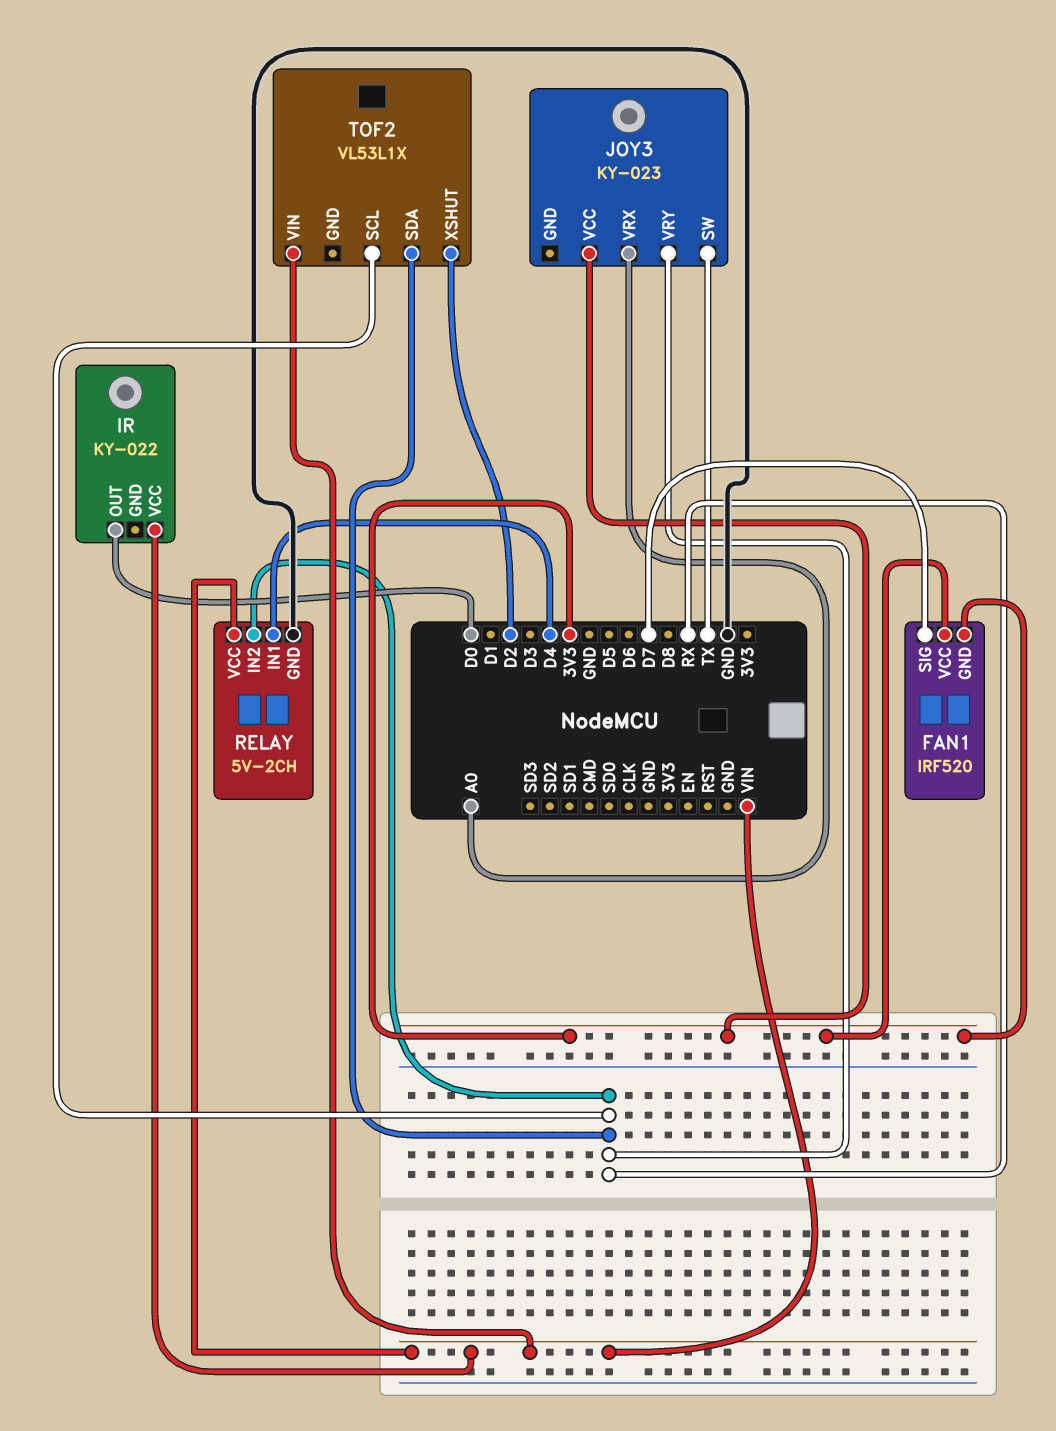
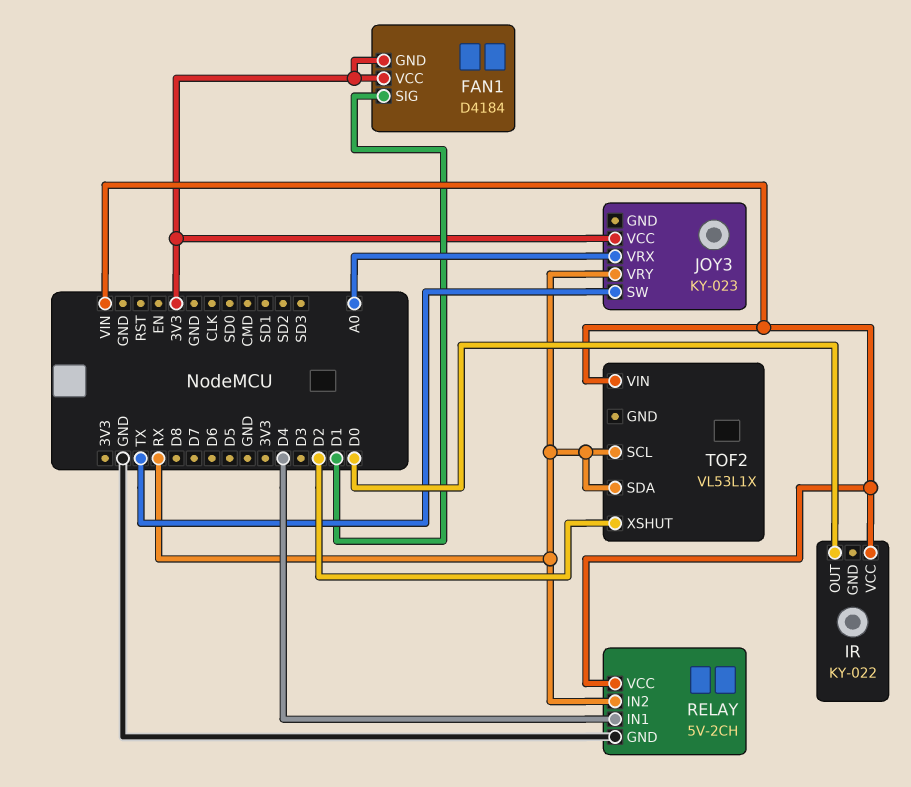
FAN1: IRF520 -> D4184
FAN1 pin SIG: D7 -> D1

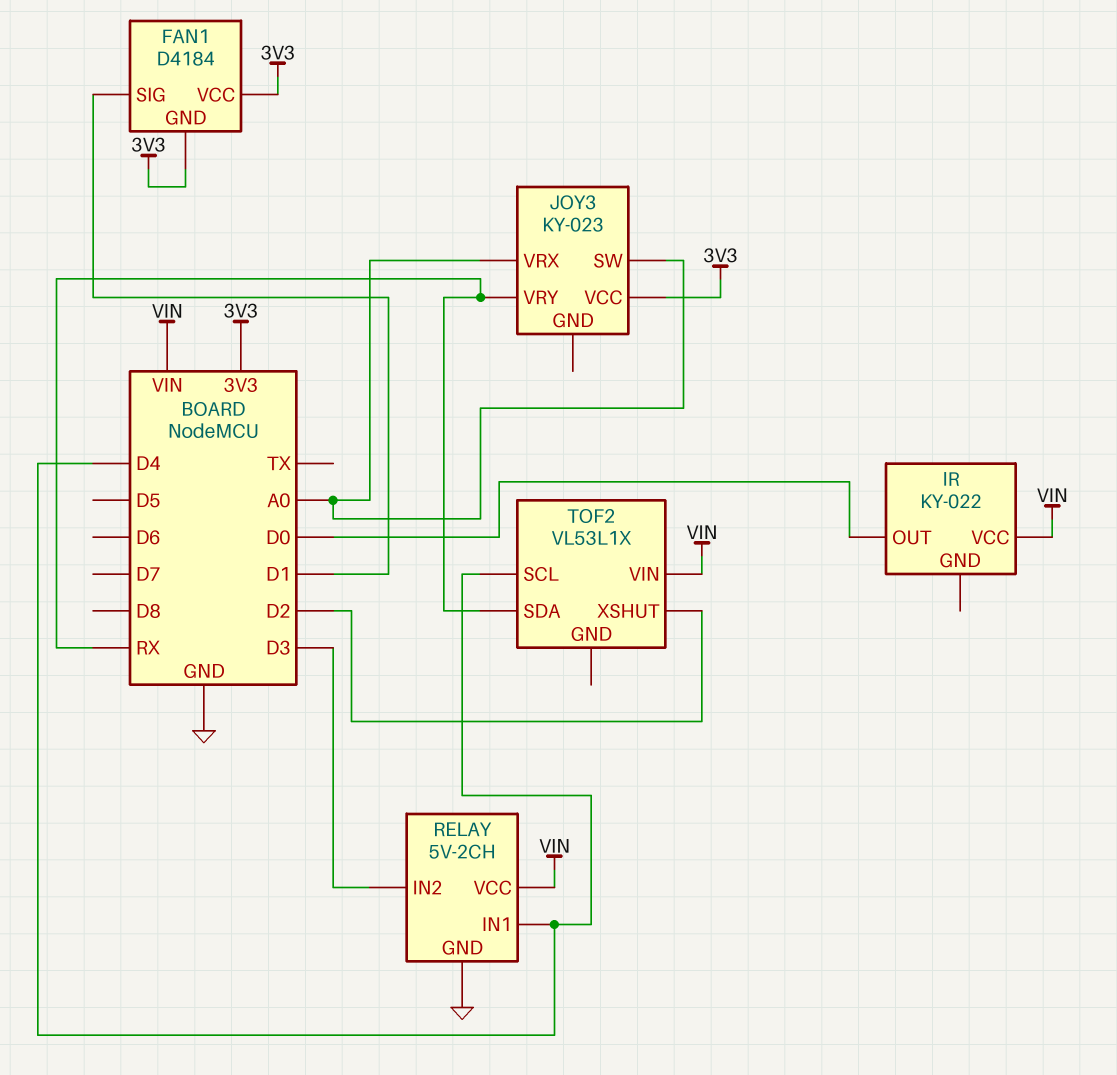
JOY3 pin SW: TX -> A0
RELAY pin IN2: RX -> D3
TOF2 pin SCL: RX -> D4

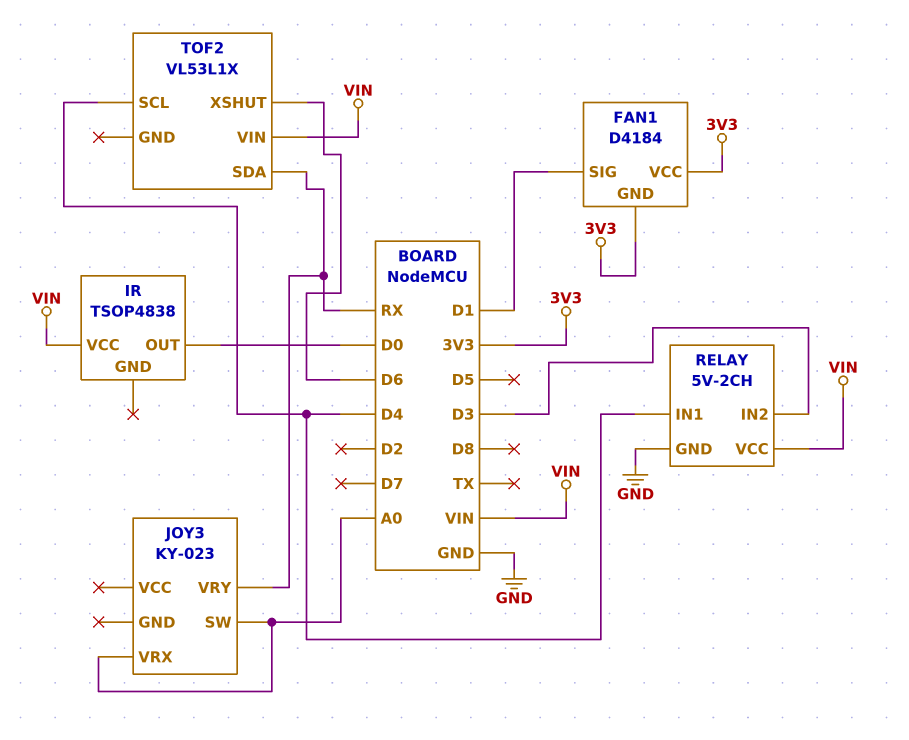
IR: KY-022 -> TSOP4838
JOY3 pin VCC: 3V3 -> none
TOF2 pin XSHUT: D2 -> D6

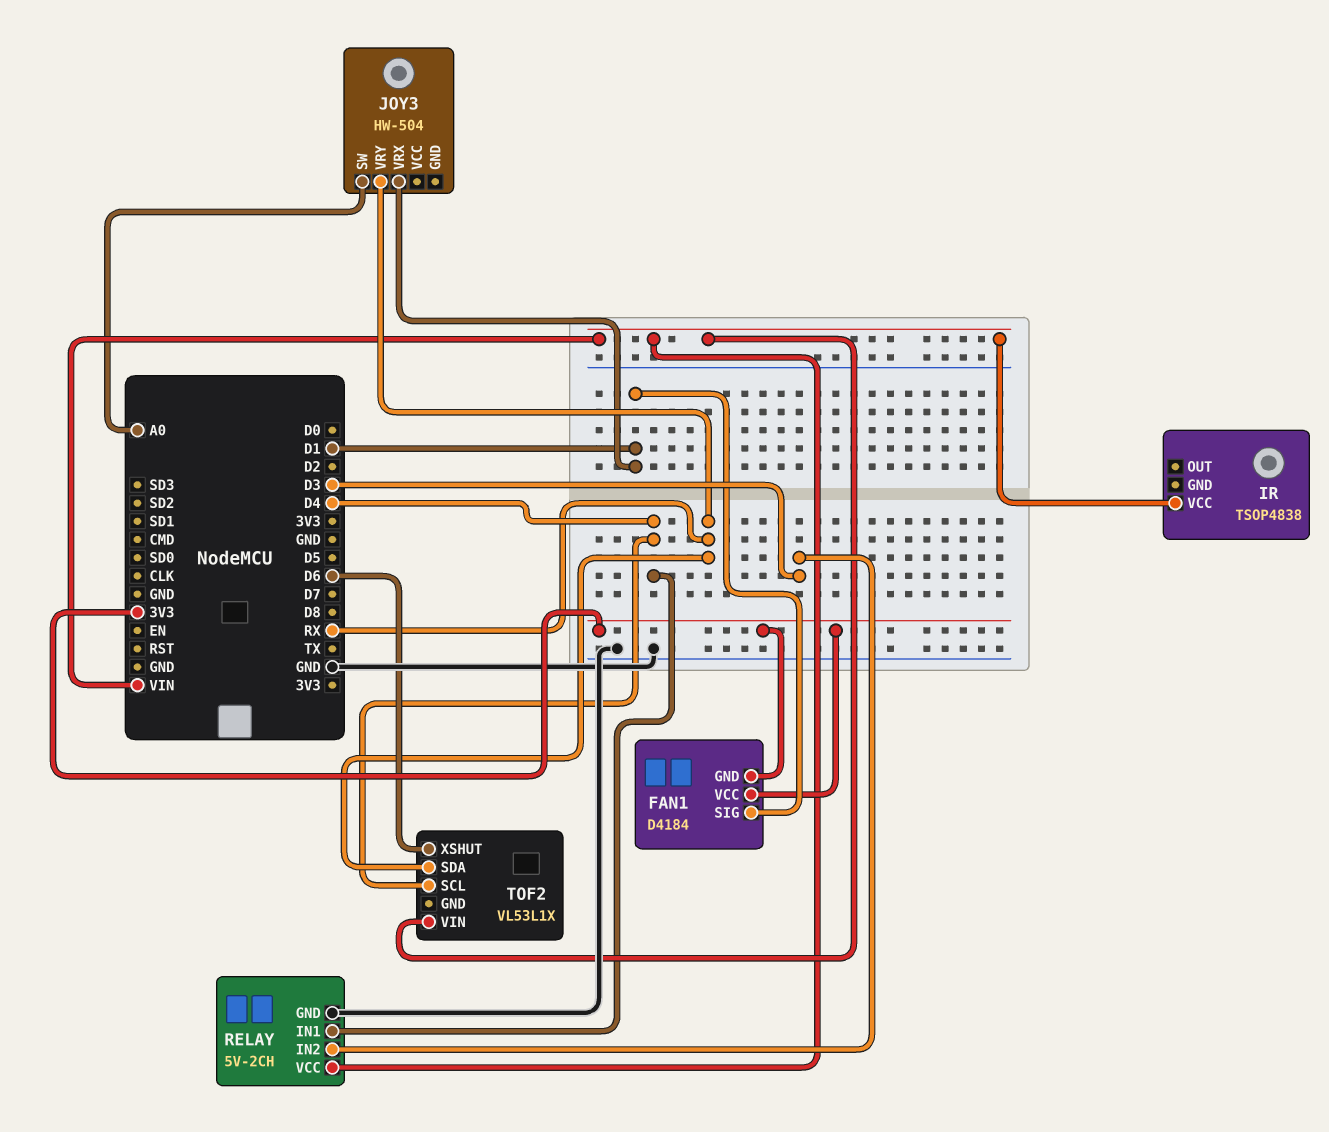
IR pin OUT: D0 -> none
JOY3: KY-023 -> HW-504
JOY3 pin VRX: A0 -> D1

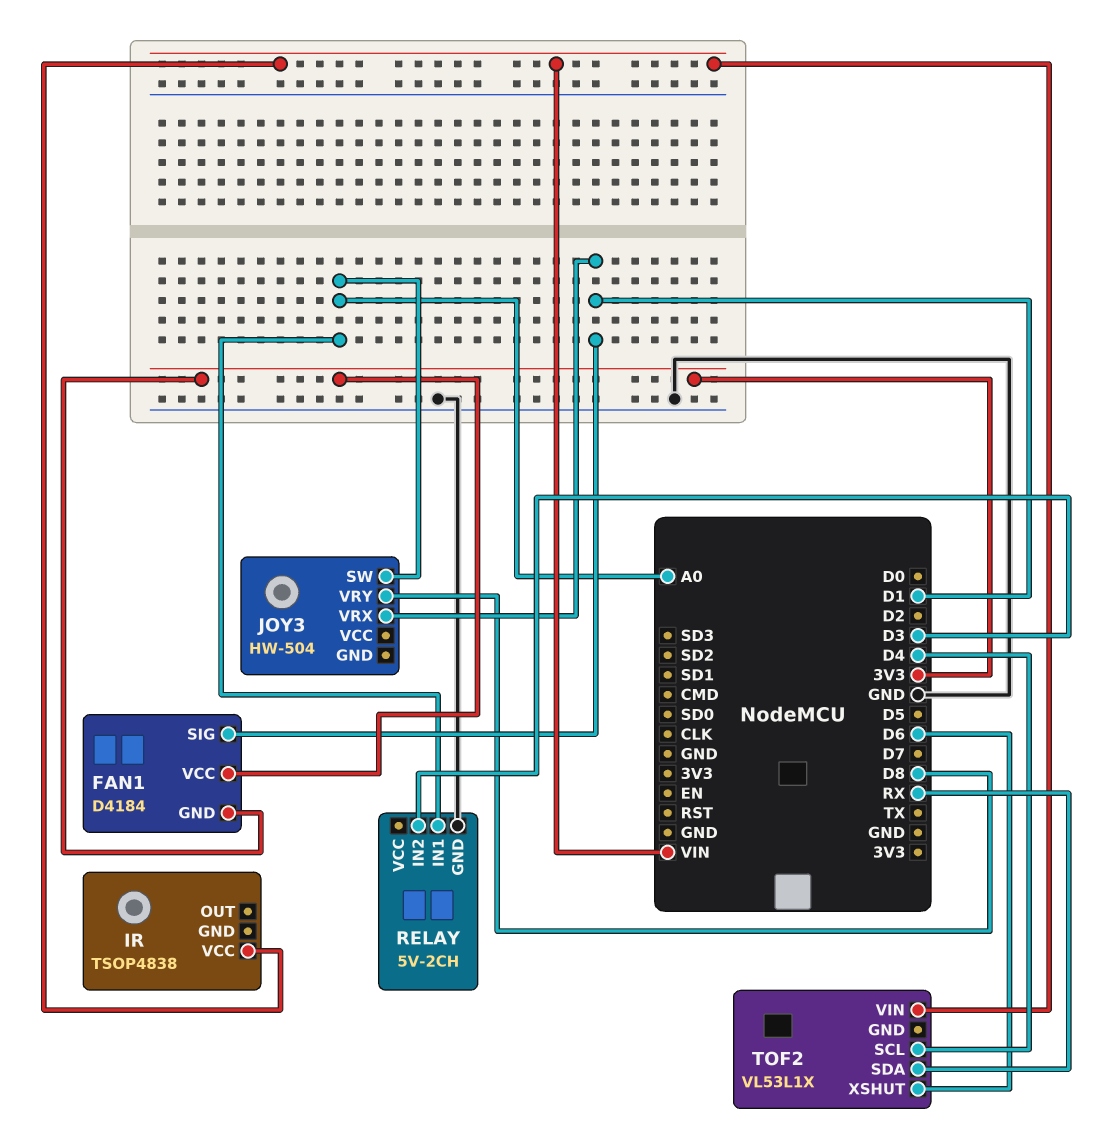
JOY3 pin VRY: RX -> D8
RELAY pin IN1: D4 -> A0
RELAY pin VCC: VIN -> none

